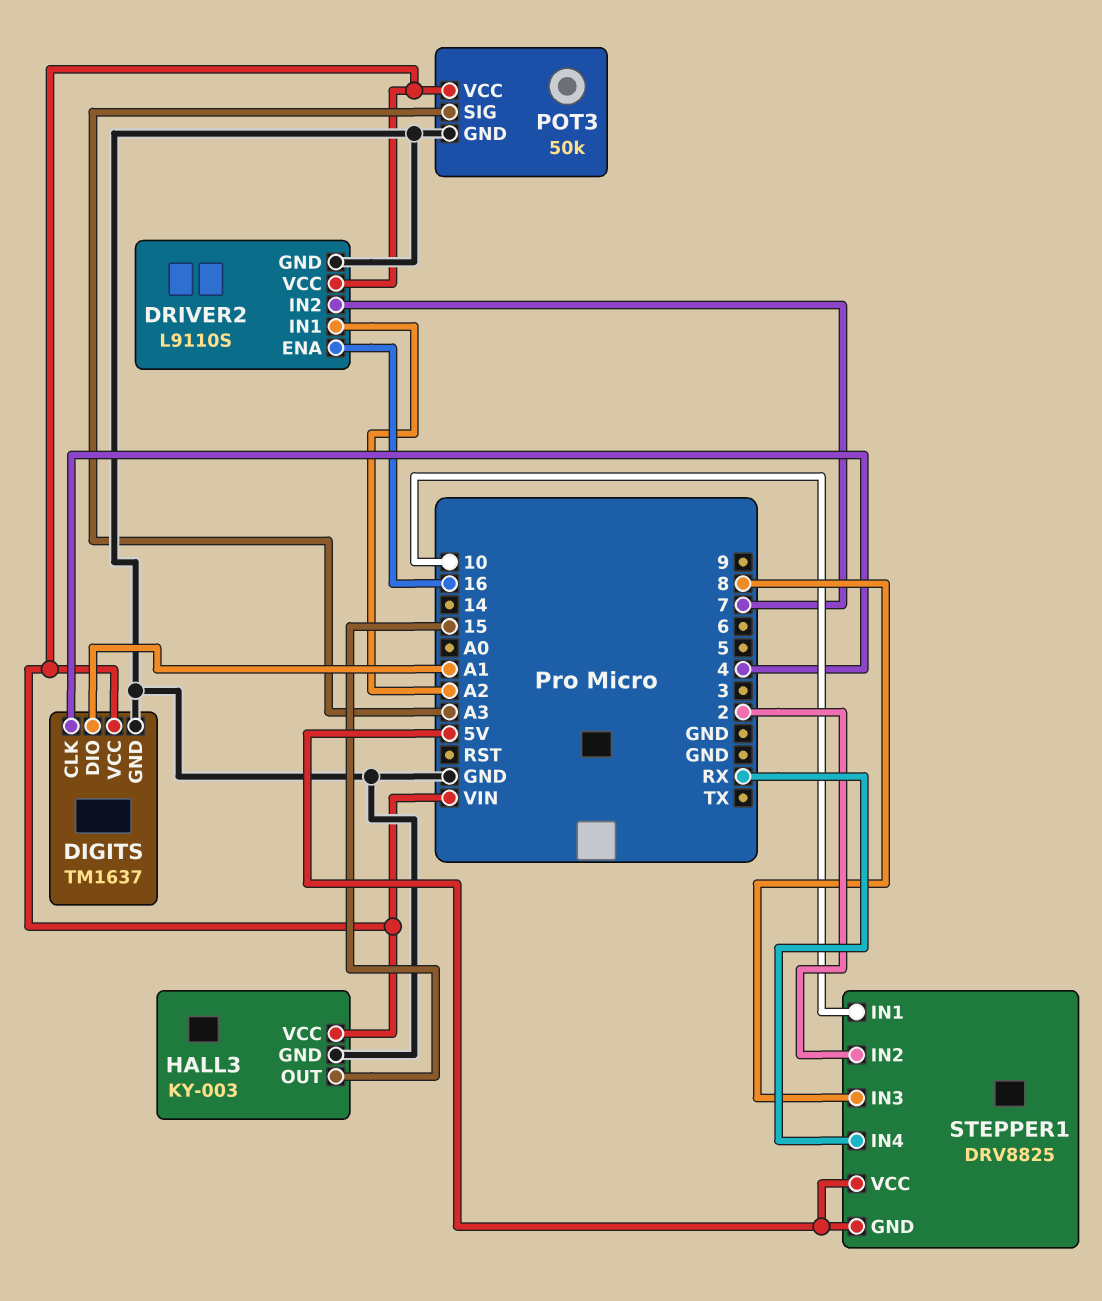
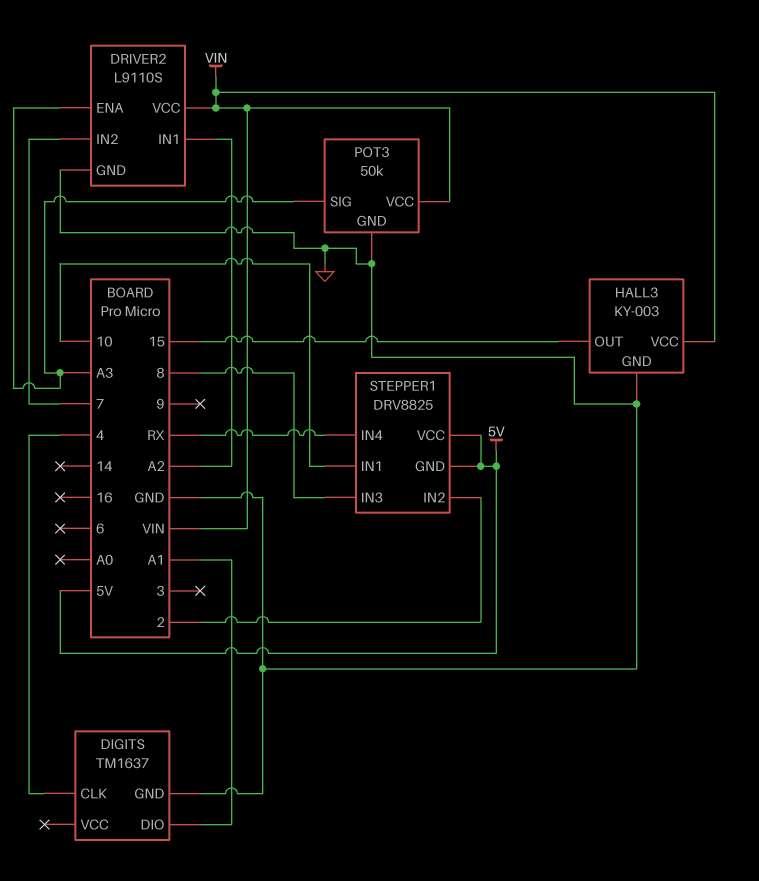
DIGITS pin VCC: VIN -> none
DRIVER2 pin ENA: 16 -> A3

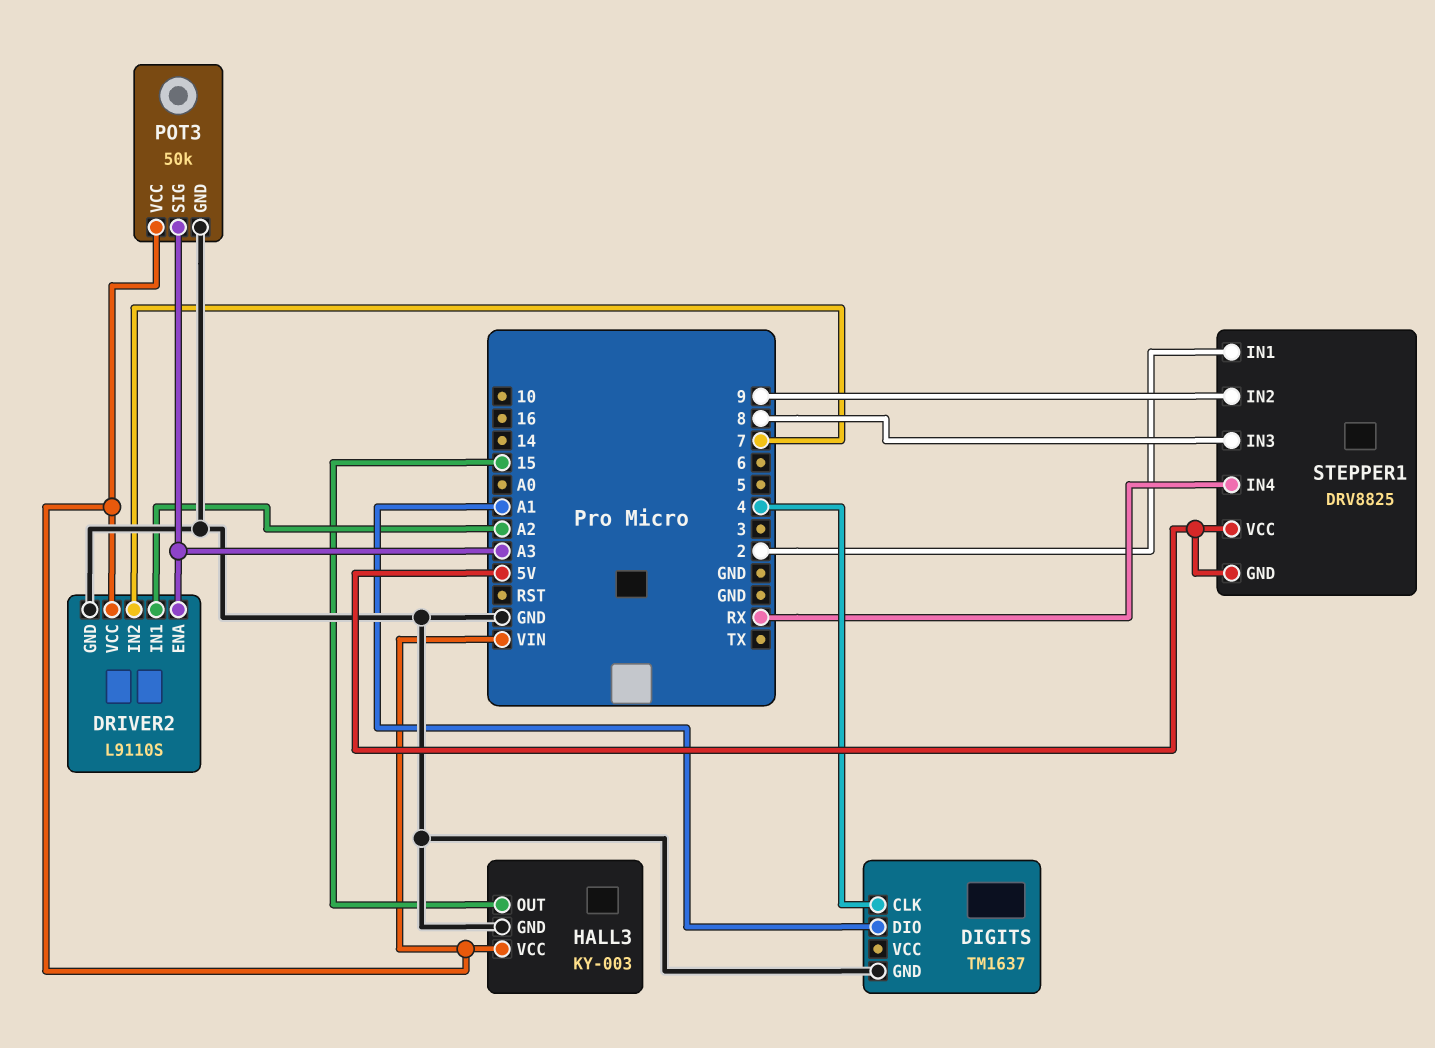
STEPPER1 pin IN1: 10 -> 2
STEPPER1 pin IN2: 2 -> 9

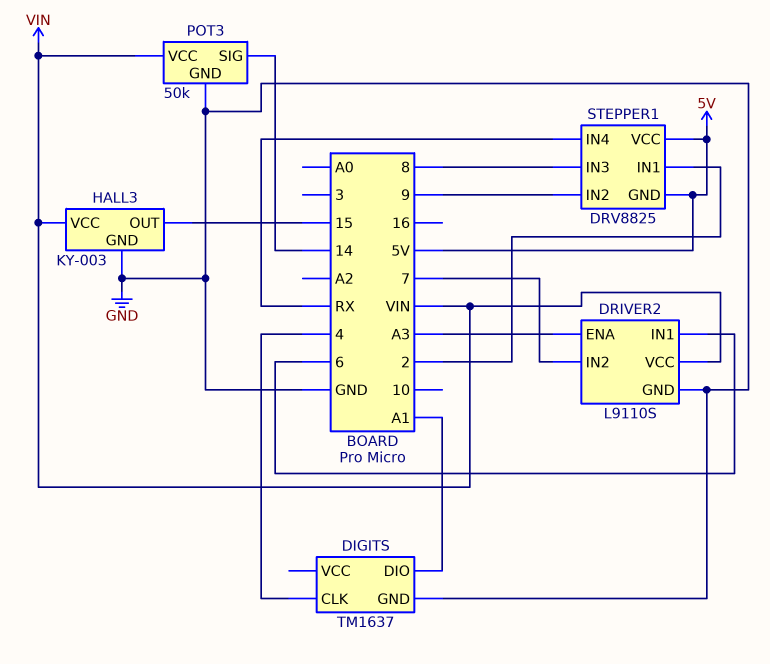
DRIVER2 pin IN1: A2 -> 6
POT3 pin SIG: A3 -> 14

